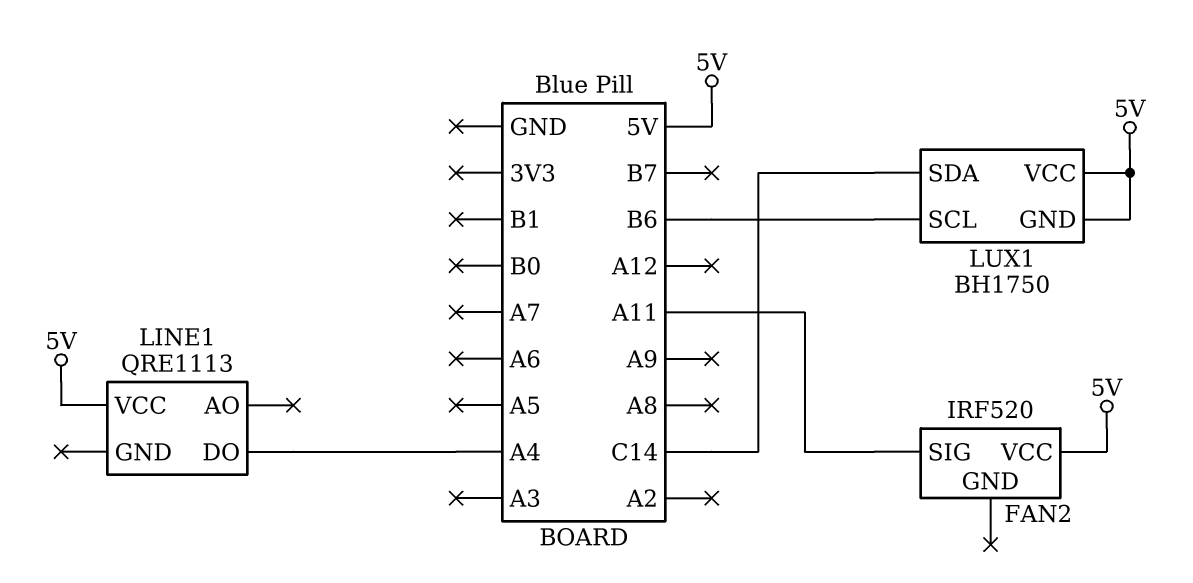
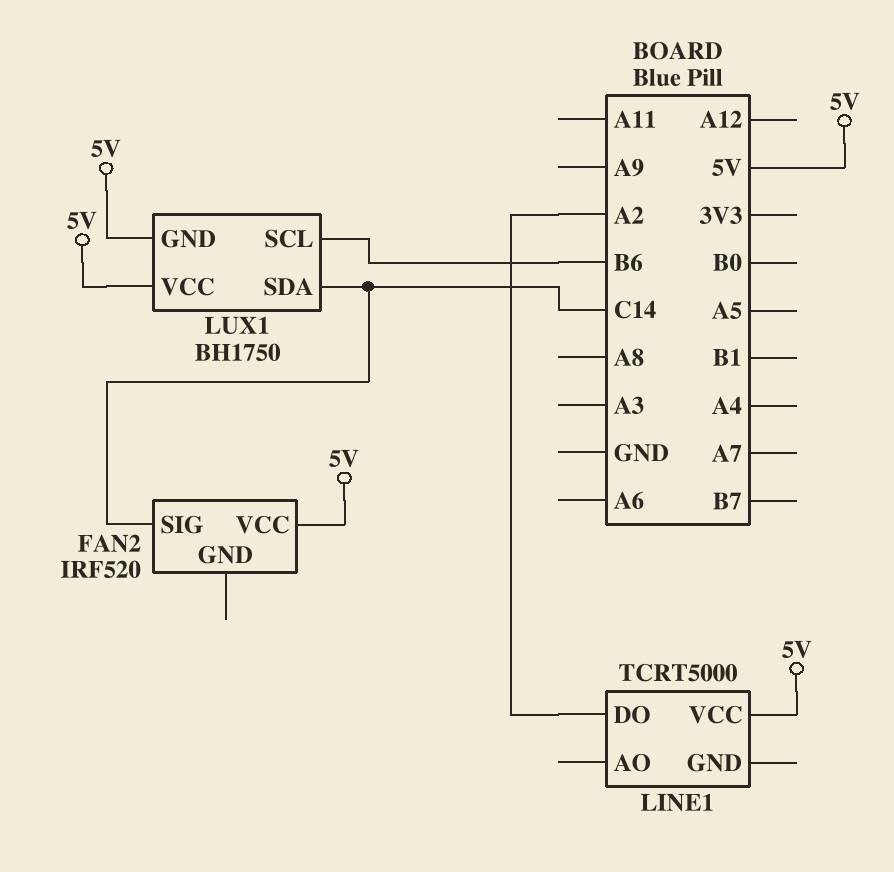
FAN2 pin SIG: A11 -> C14
LINE1: QRE1113 -> TCRT5000
LINE1 pin DO: A4 -> A2

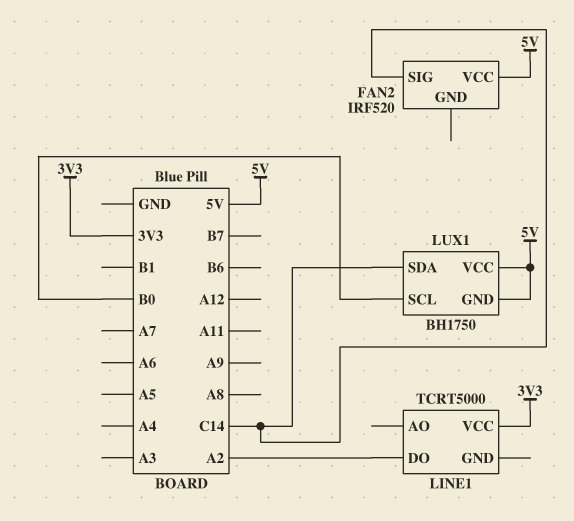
LINE1 pin VCC: 5V -> 3V3
LUX1 pin SCL: B6 -> B0

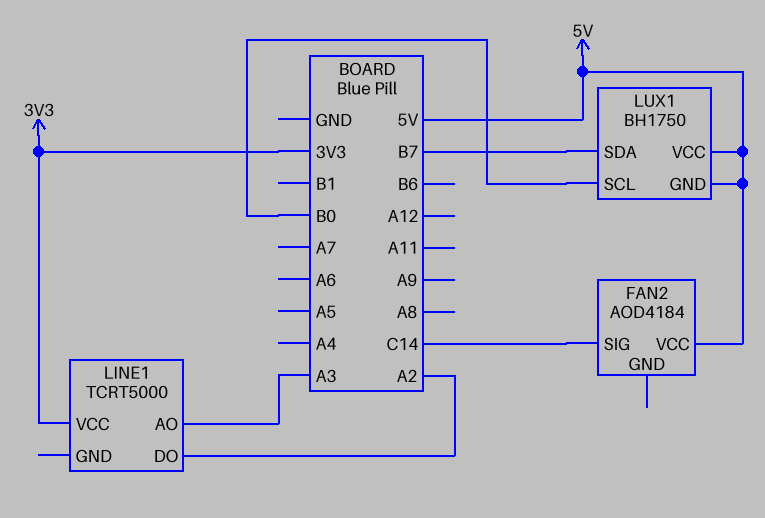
FAN2: IRF520 -> AOD4184
LINE1 pin AO: none -> A3
LUX1 pin SDA: C14 -> B7

